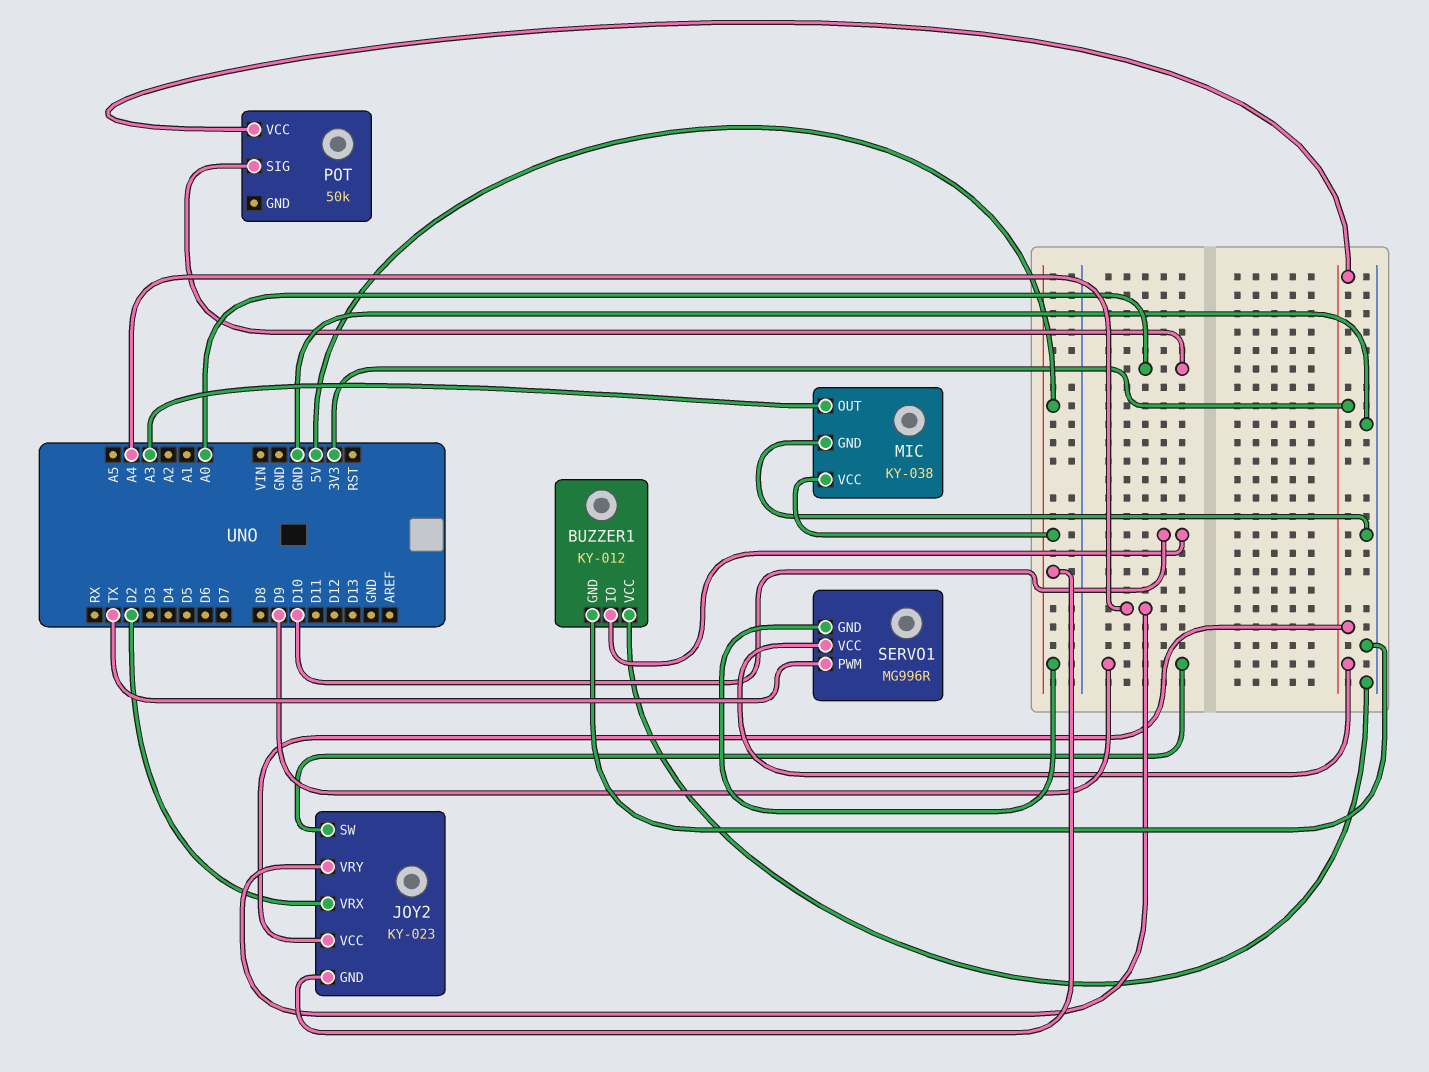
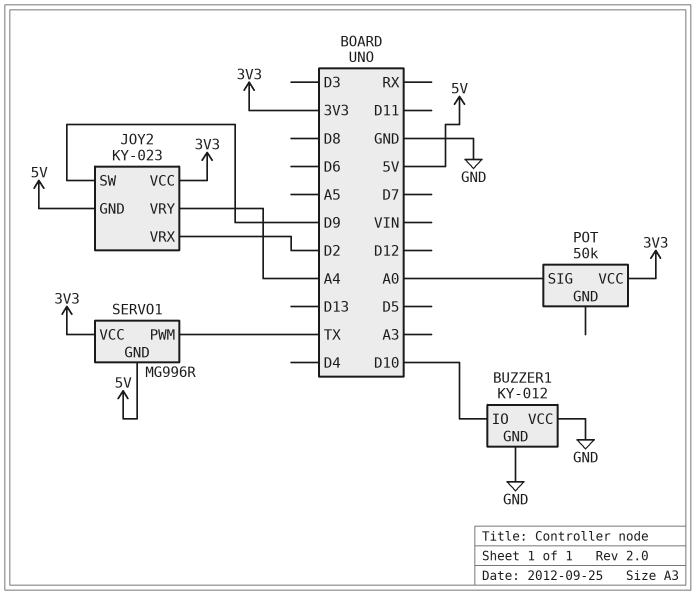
MIC: KY-038 -> none
MIC pin GND: GND -> none
MIC pin OUT: A3 -> none
MIC pin VCC: 5V -> none

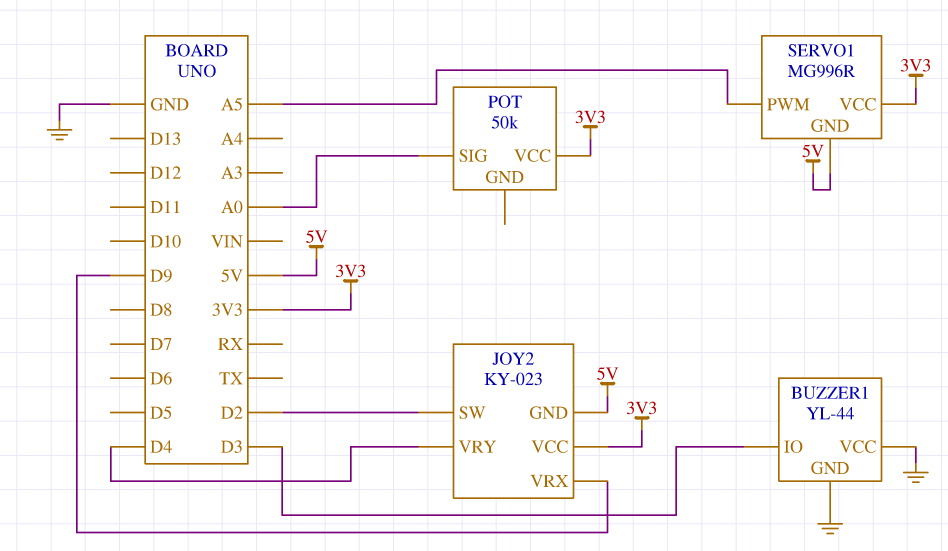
BUZZER1: KY-012 -> YL-44
BUZZER1 pin IO: D10 -> D3
JOY2 pin SW: D9 -> D2
JOY2 pin VRX: D2 -> D9
JOY2 pin VRY: A4 -> D4
SERVO1 pin PWM: TX -> A5

